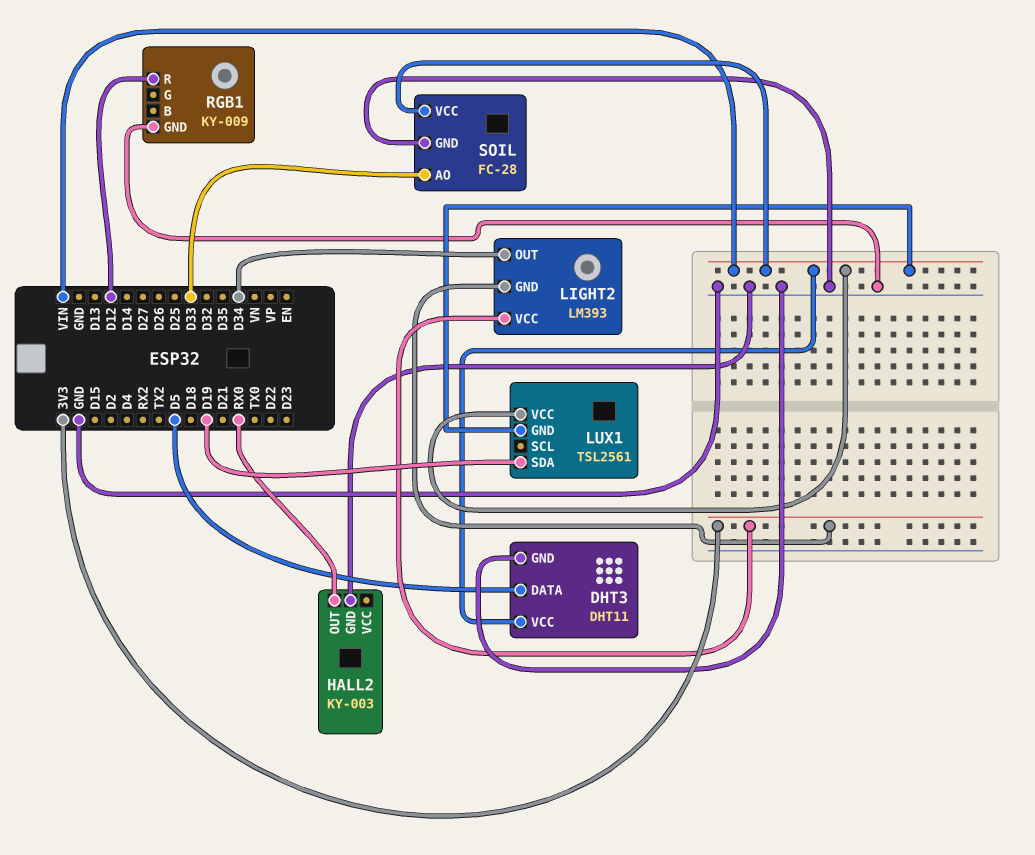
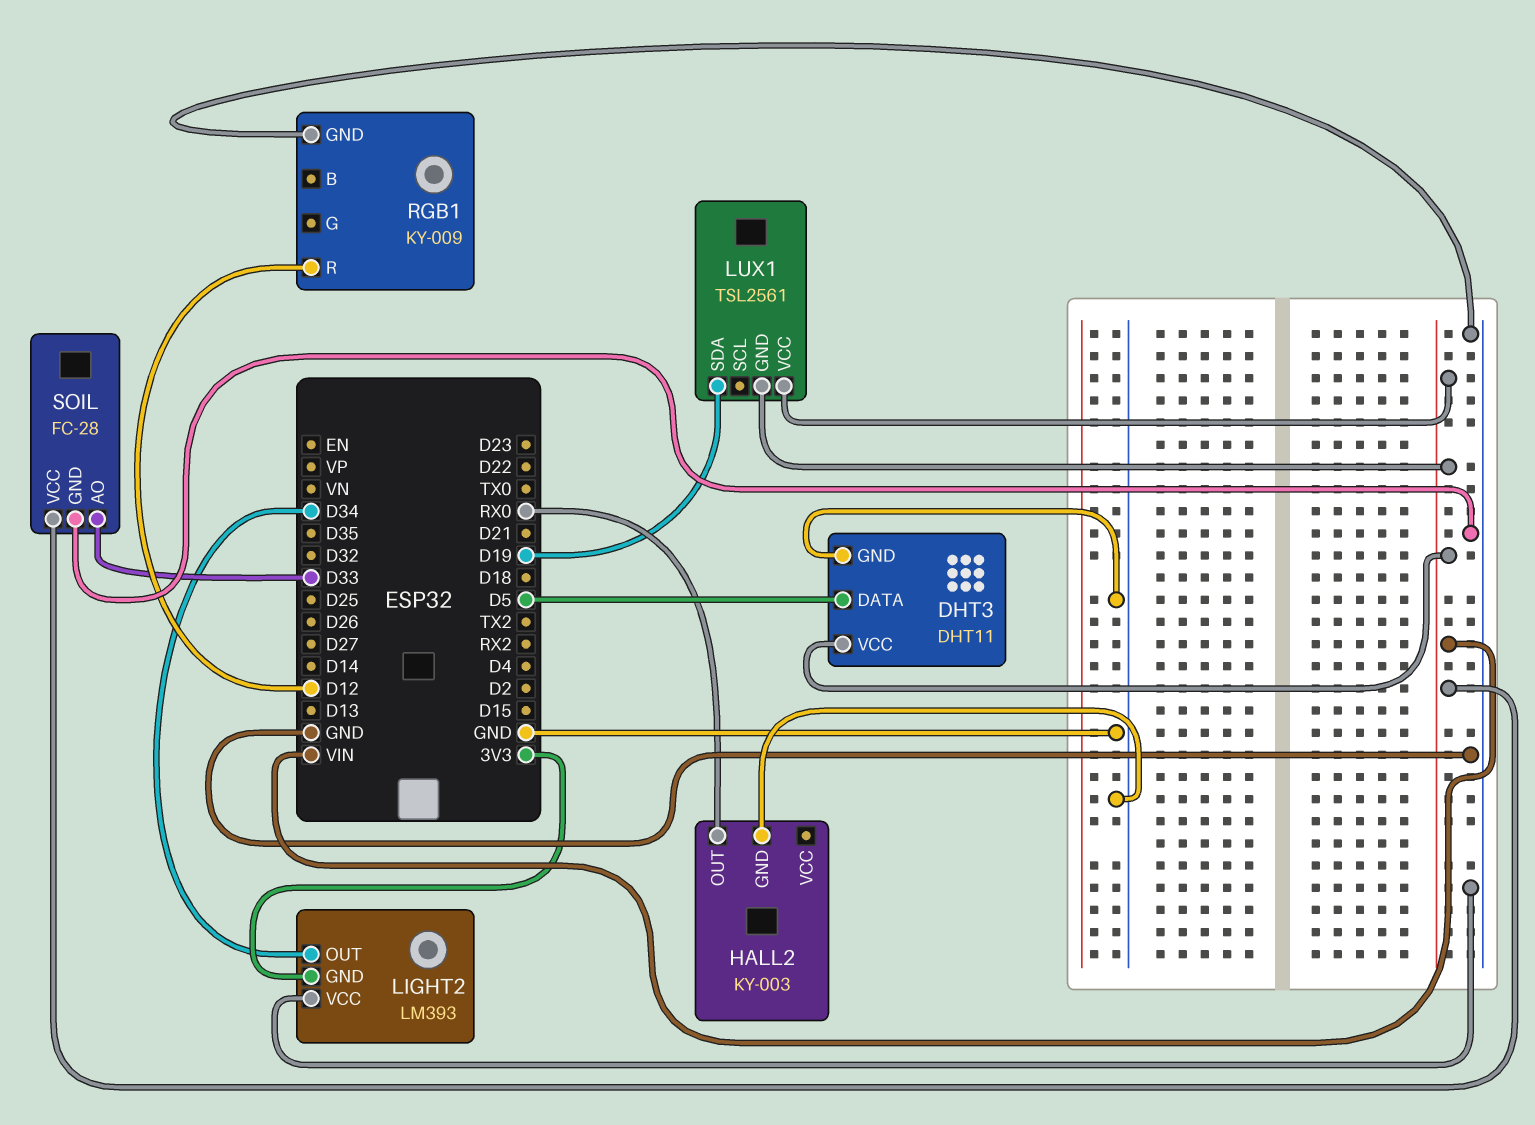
LIGHT2 pin VCC: 3V3 -> GND

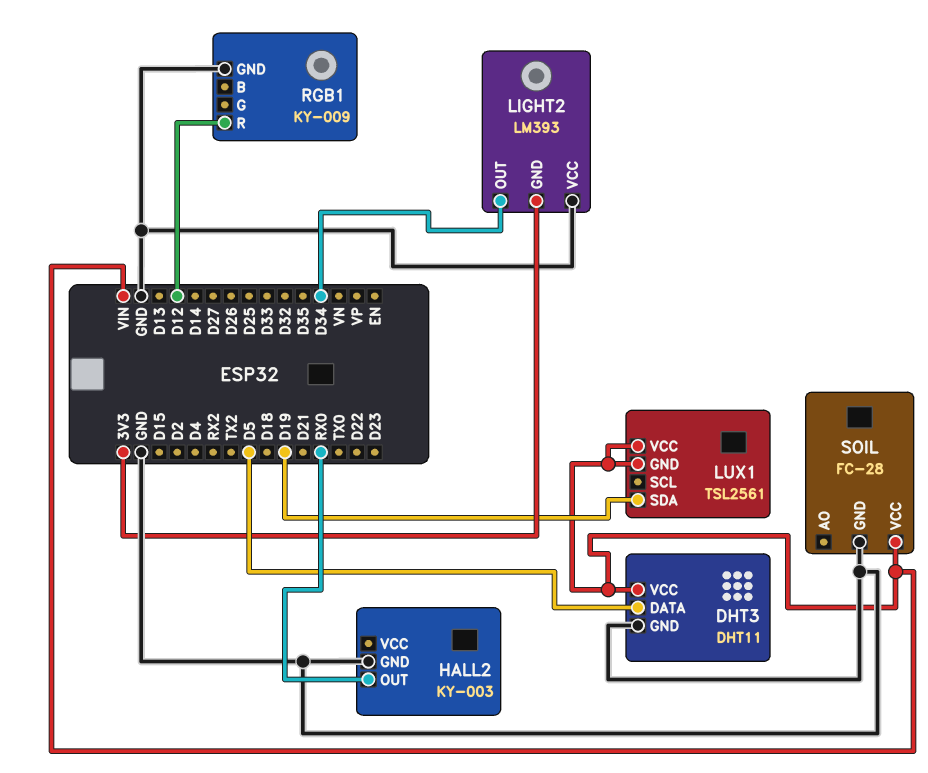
SOIL pin AO: D33 -> none

